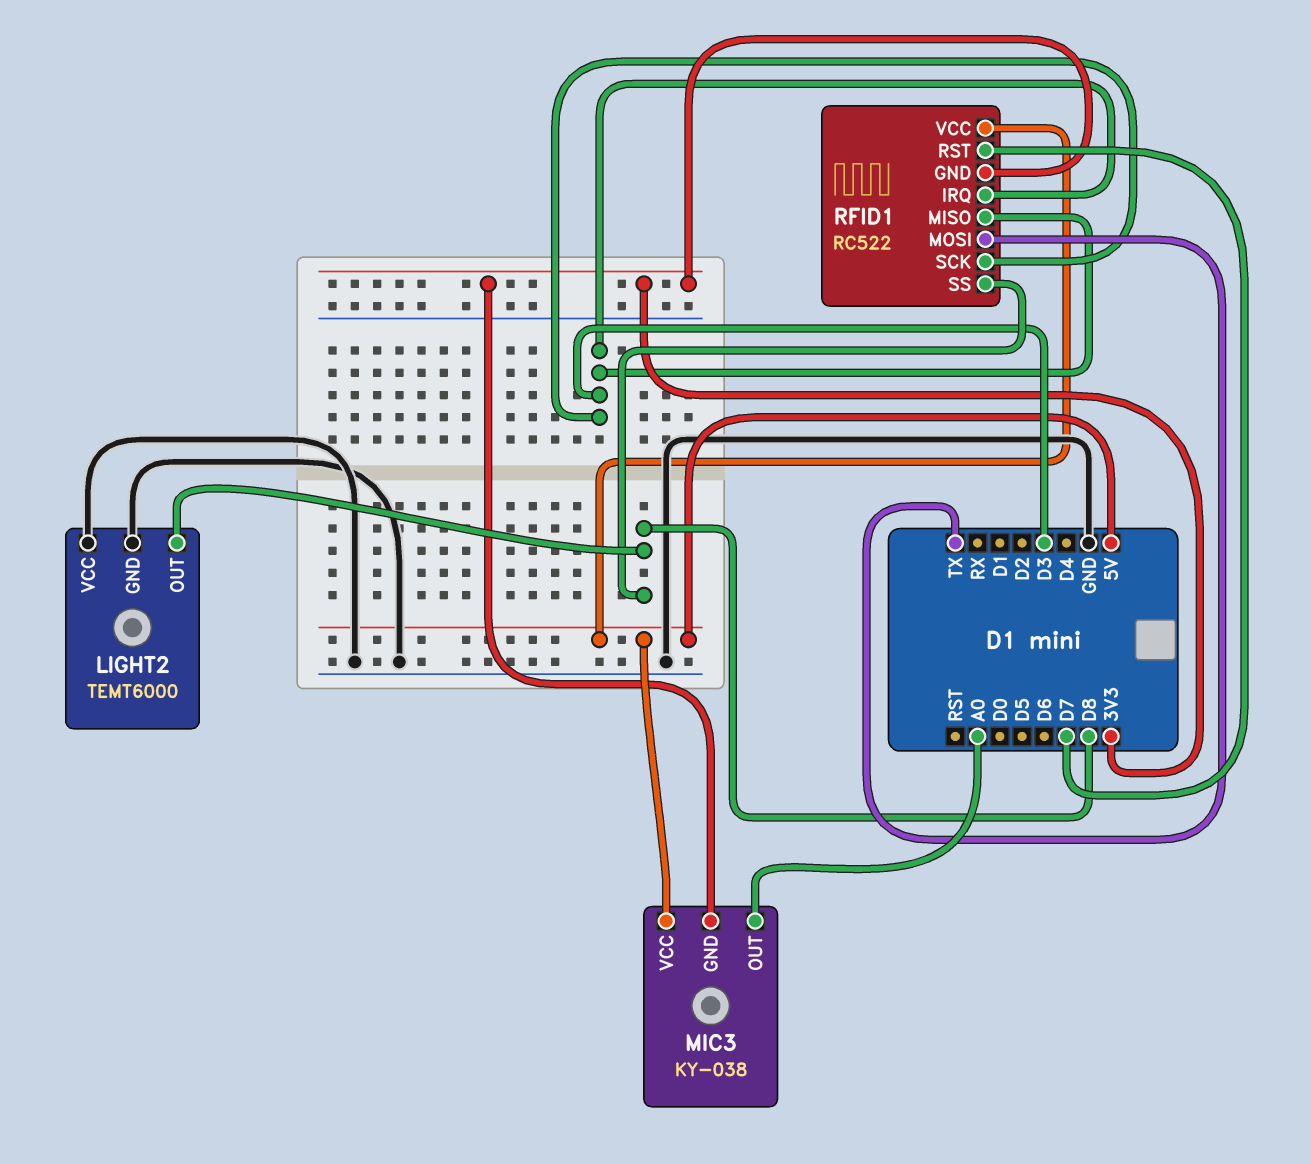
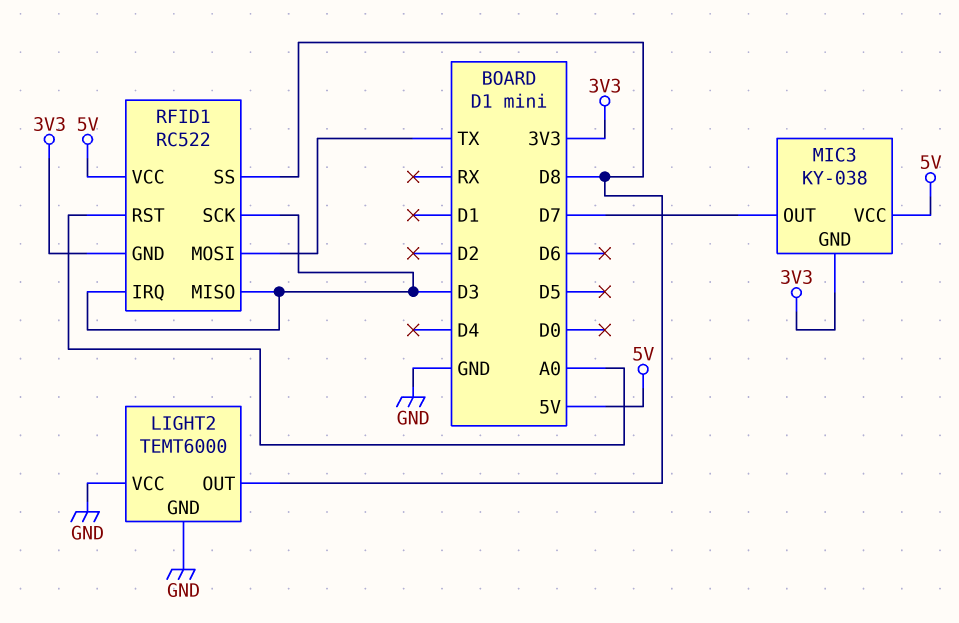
MIC3 pin OUT: A0 -> D7
RFID1 pin RST: D7 -> A0

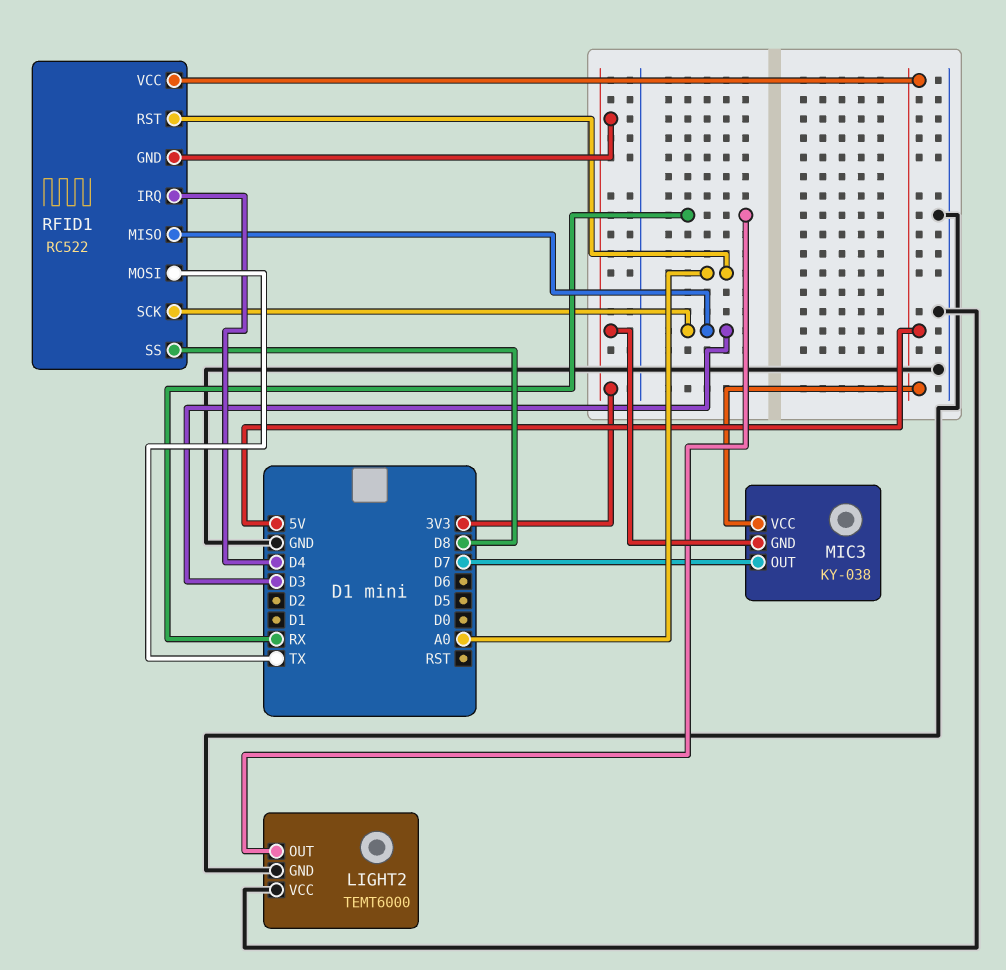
LIGHT2 pin OUT: D8 -> RX
RFID1 pin IRQ: D3 -> D4

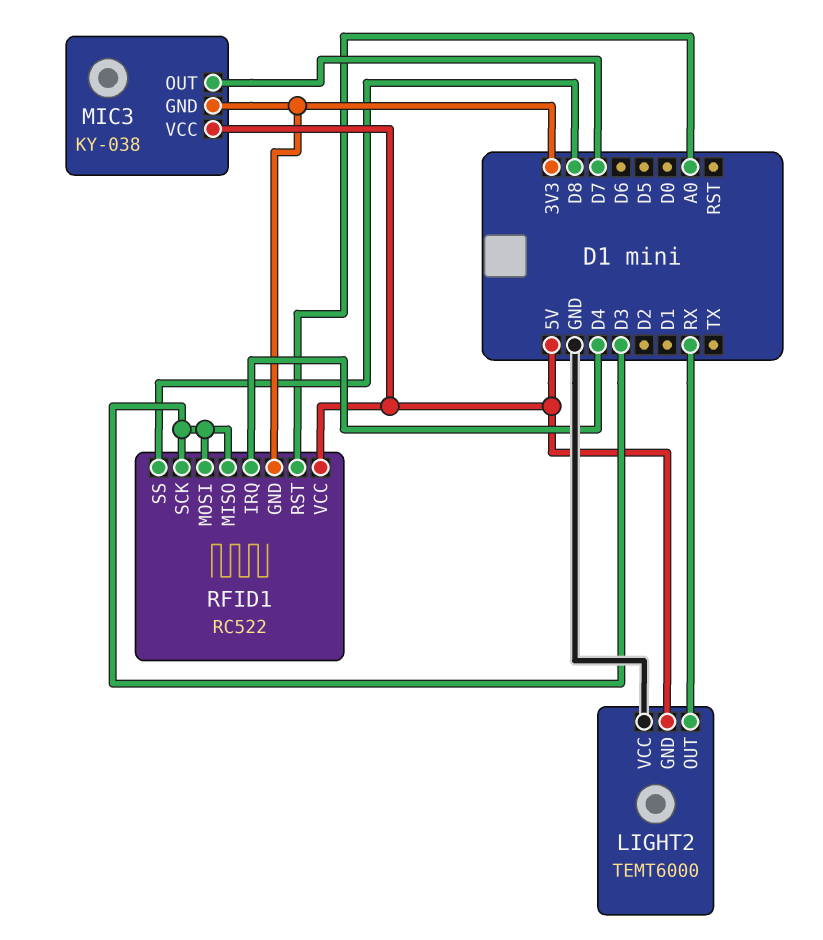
LIGHT2 pin GND: GND -> 5V
RFID1 pin MOSI: TX -> D3

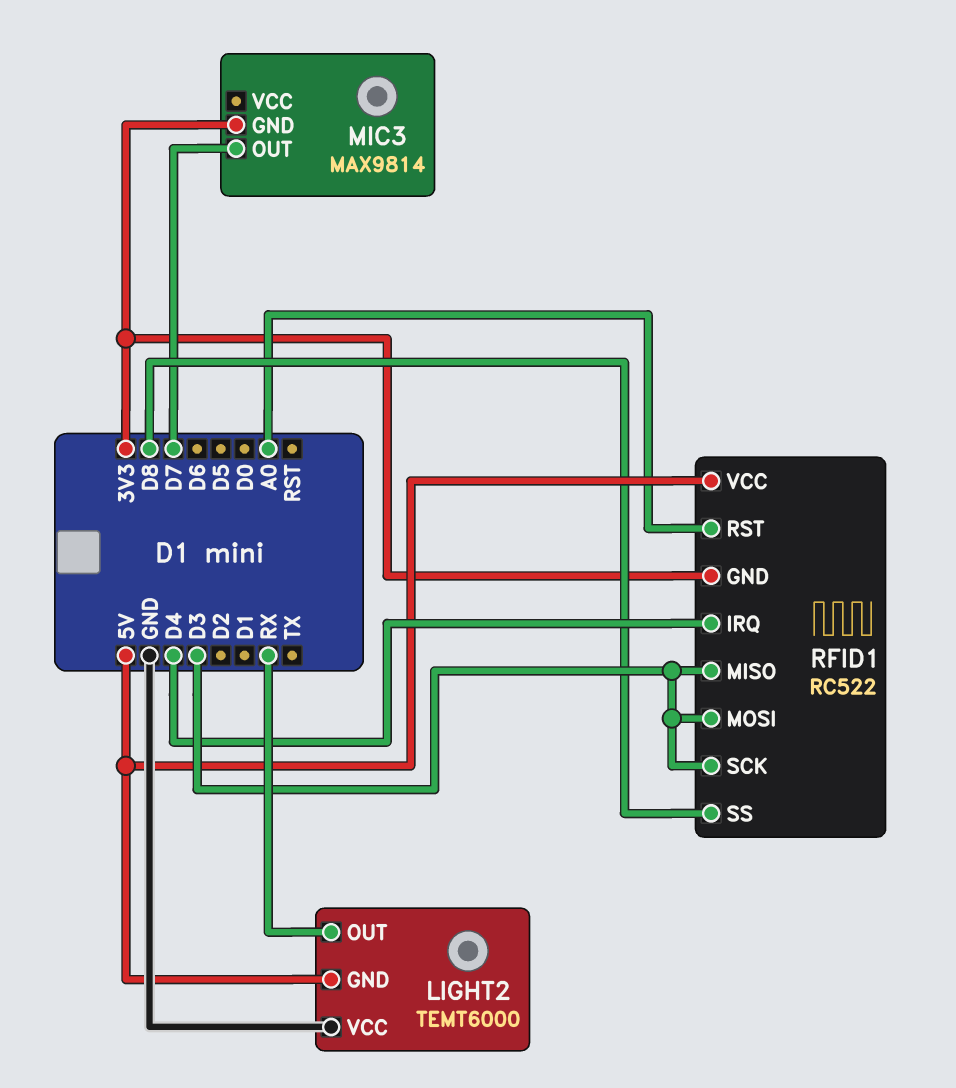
MIC3: KY-038 -> MAX9814
MIC3 pin VCC: 5V -> none

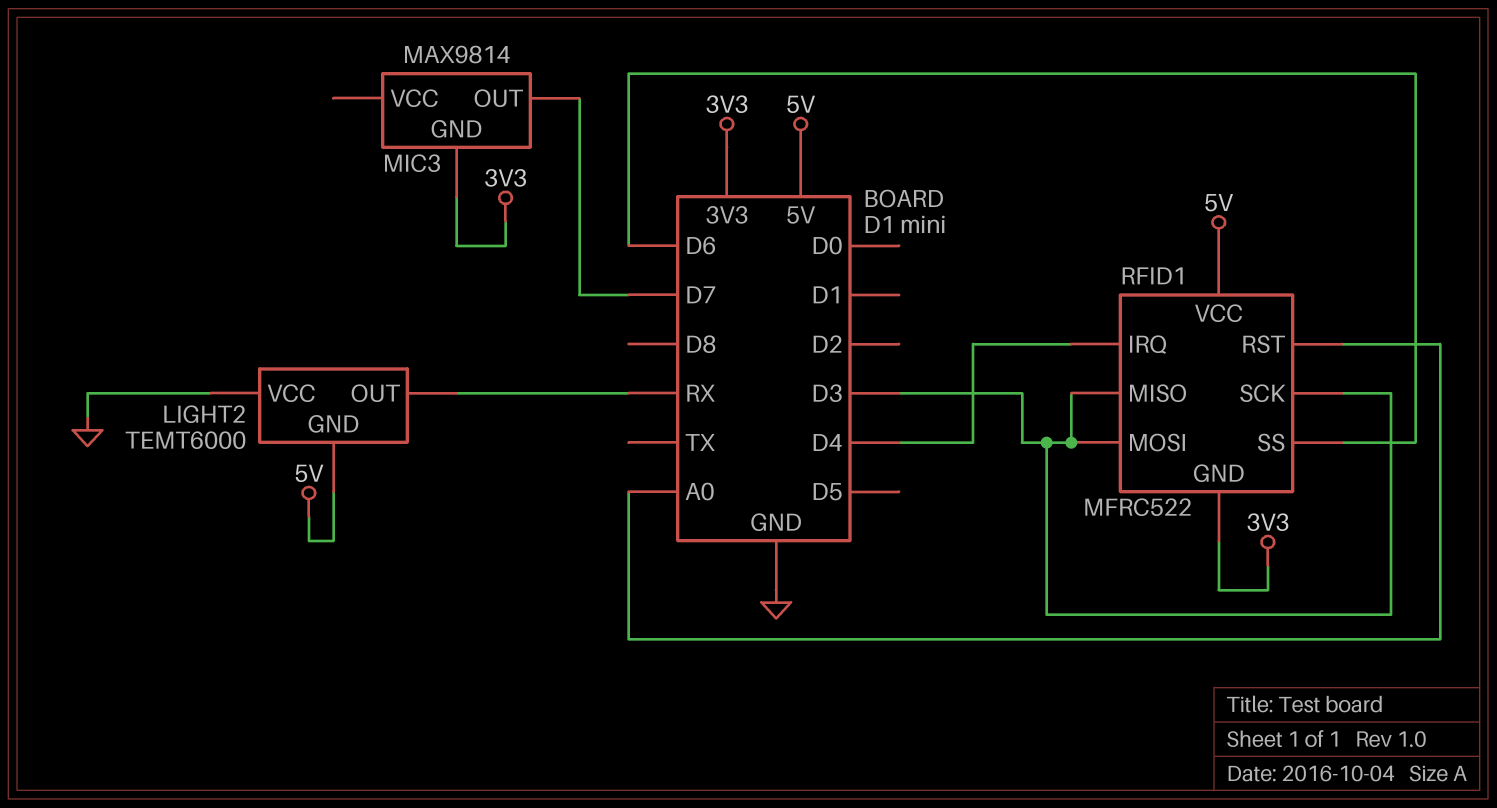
RFID1: RC522 -> MFRC522
RFID1 pin SS: D8 -> D6

